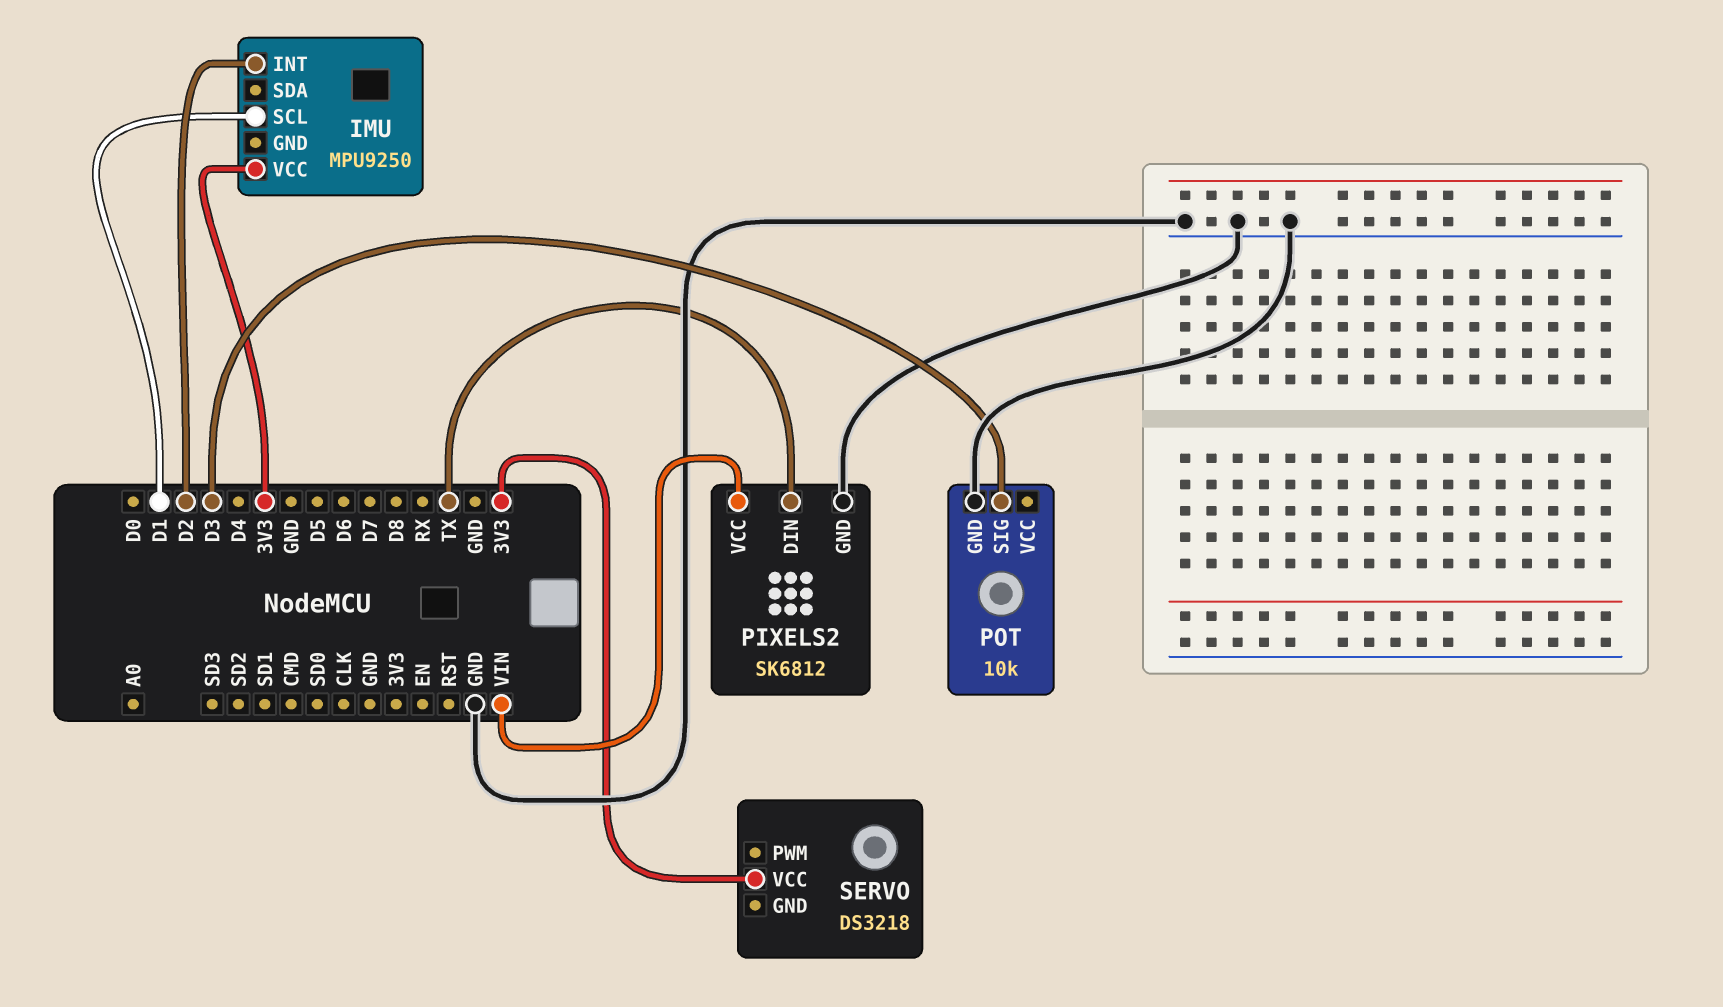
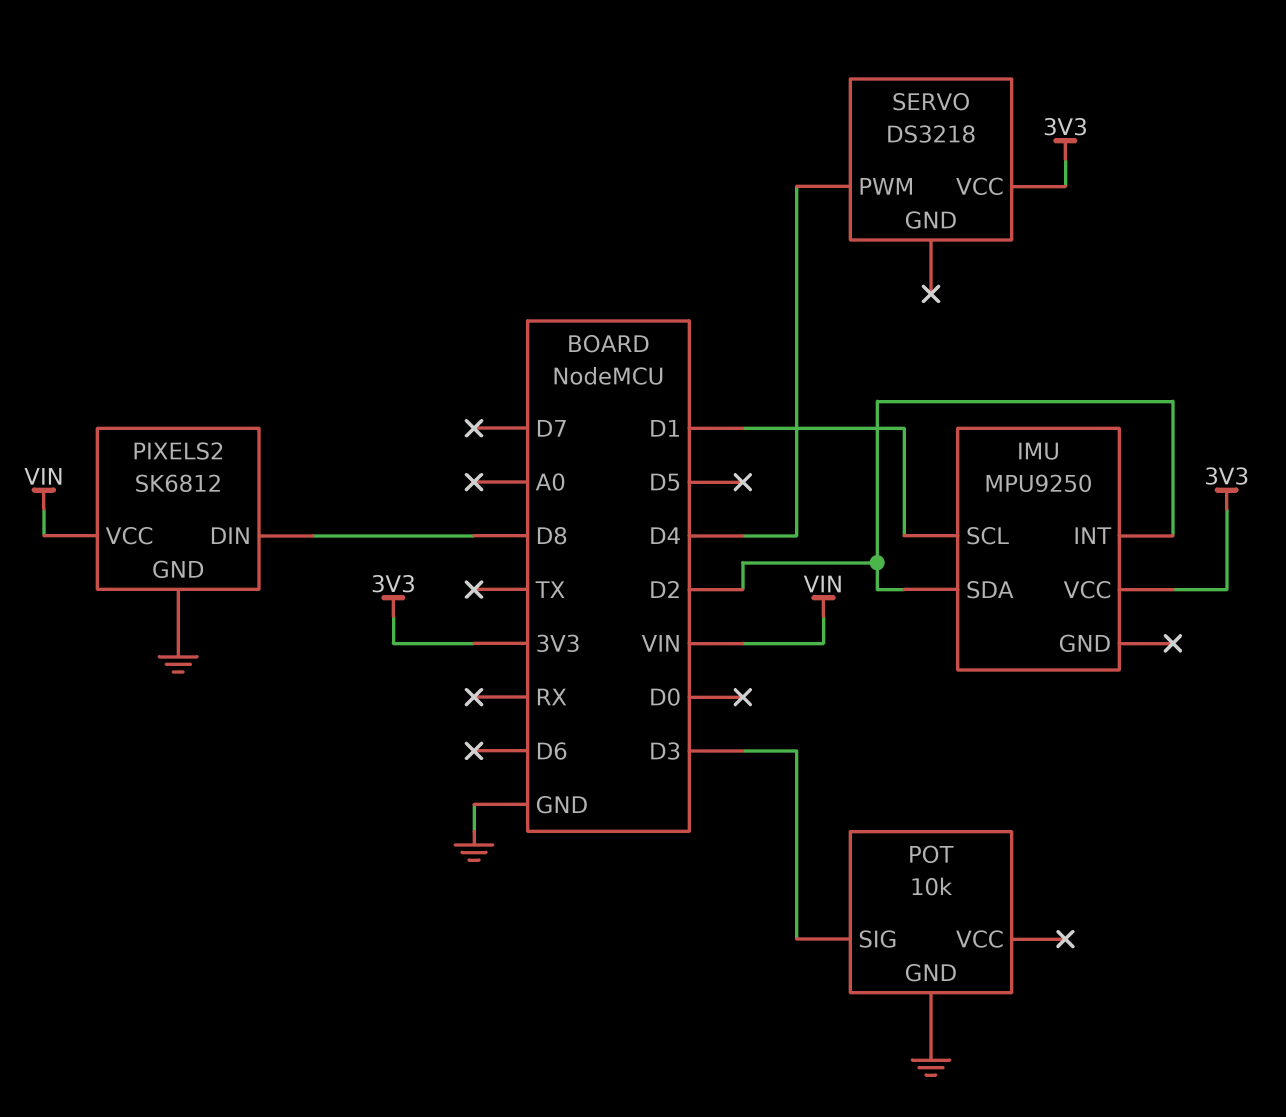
IMU pin SDA: none -> D2
PIXELS2 pin DIN: TX -> D8
SERVO pin PWM: none -> D4

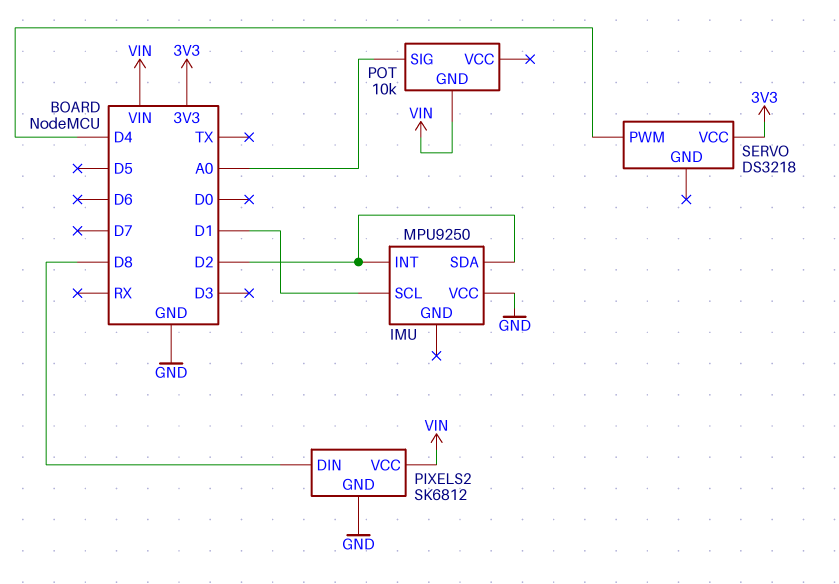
IMU pin VCC: 3V3 -> GND
POT pin GND: GND -> VIN
POT pin SIG: D3 -> A0

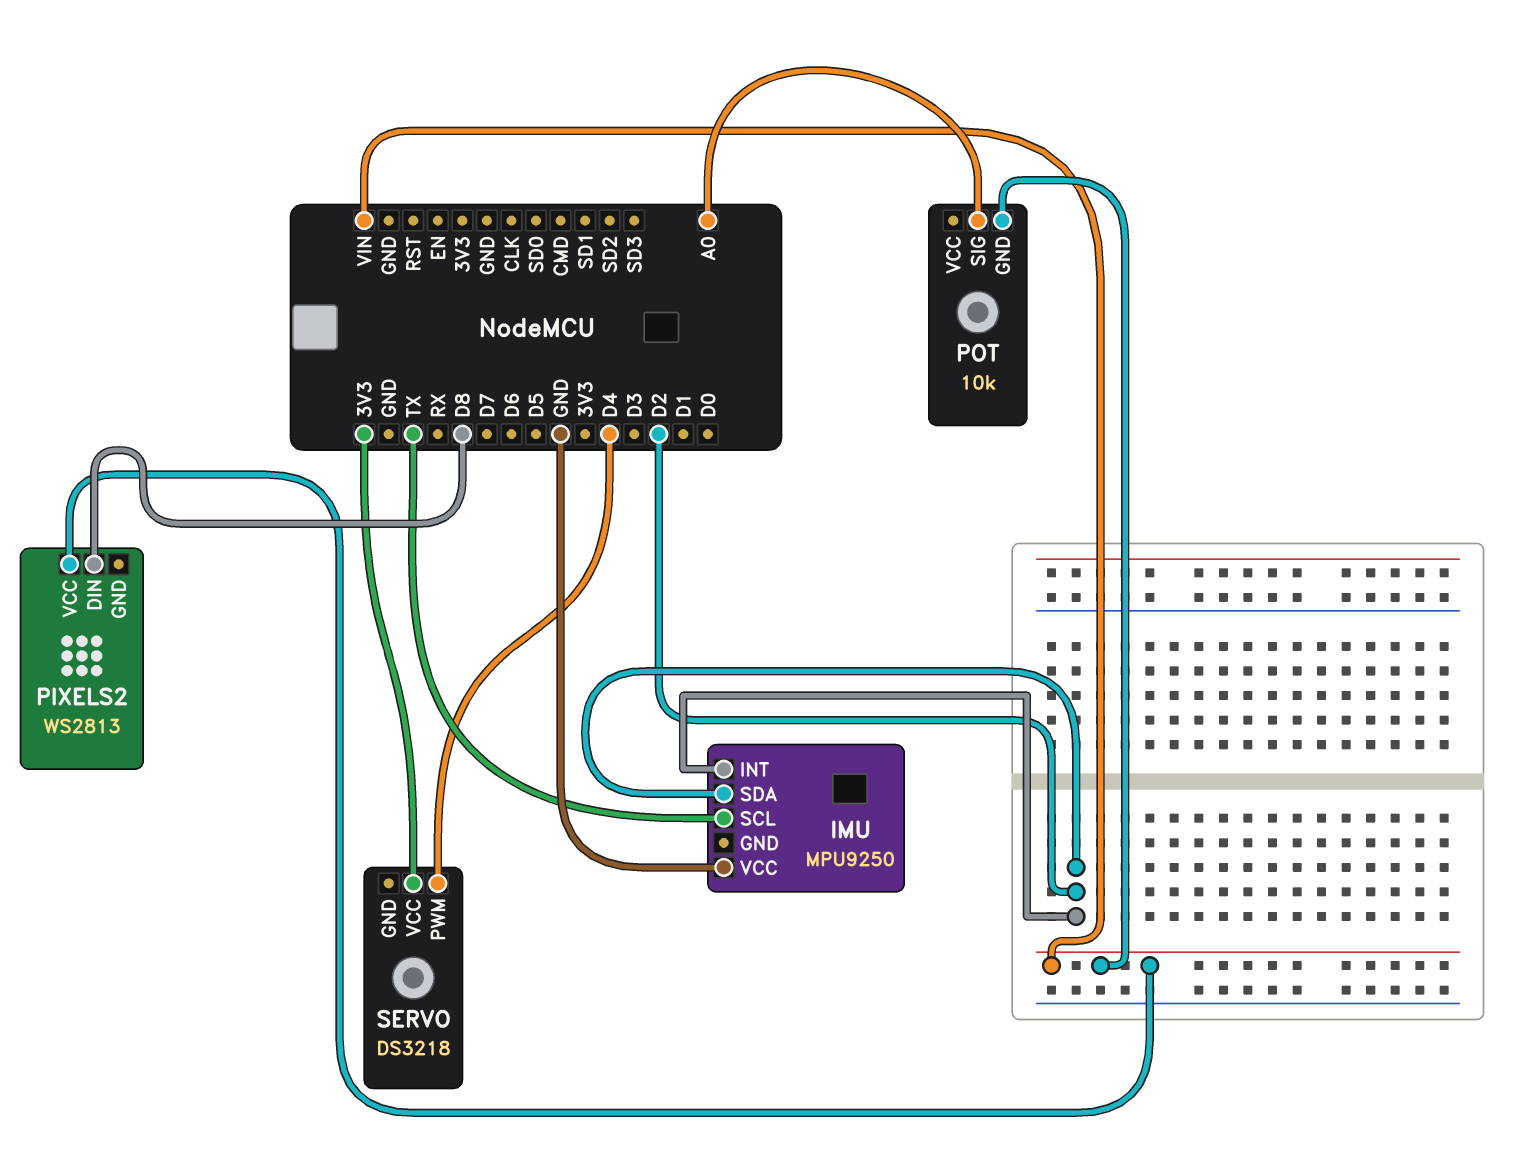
IMU pin SCL: D1 -> TX
PIXELS2: SK6812 -> WS2813
PIXELS2 pin GND: GND -> none

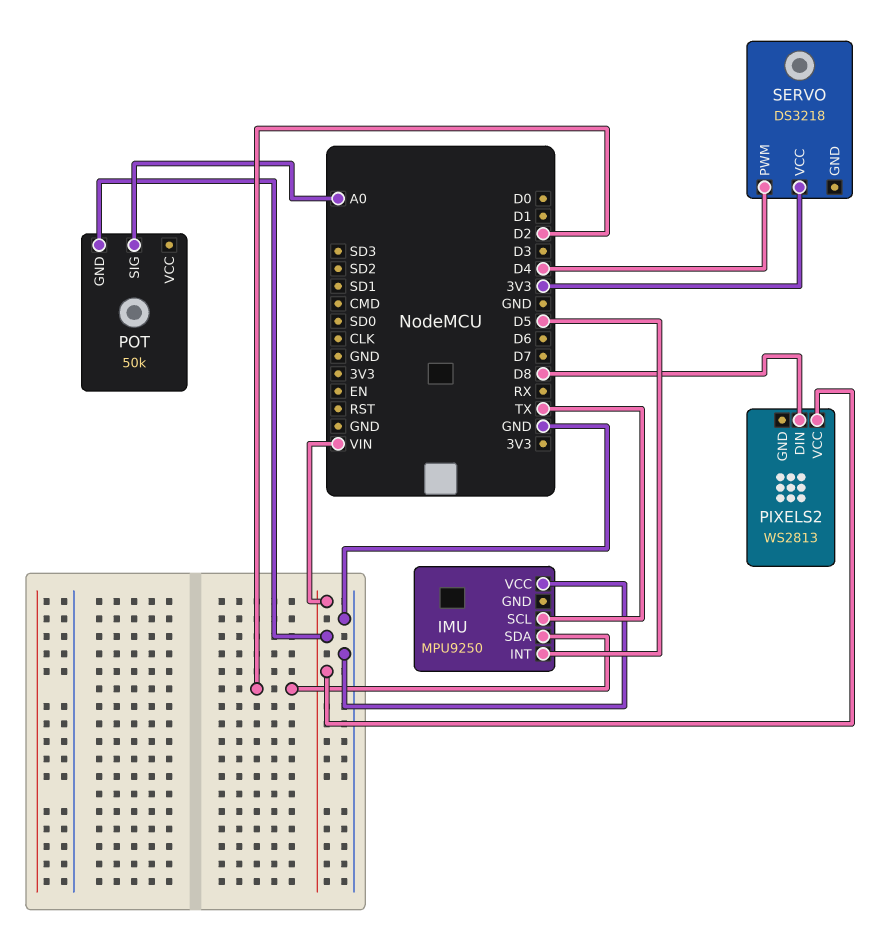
IMU pin INT: D2 -> D5
POT: 10k -> 50k

